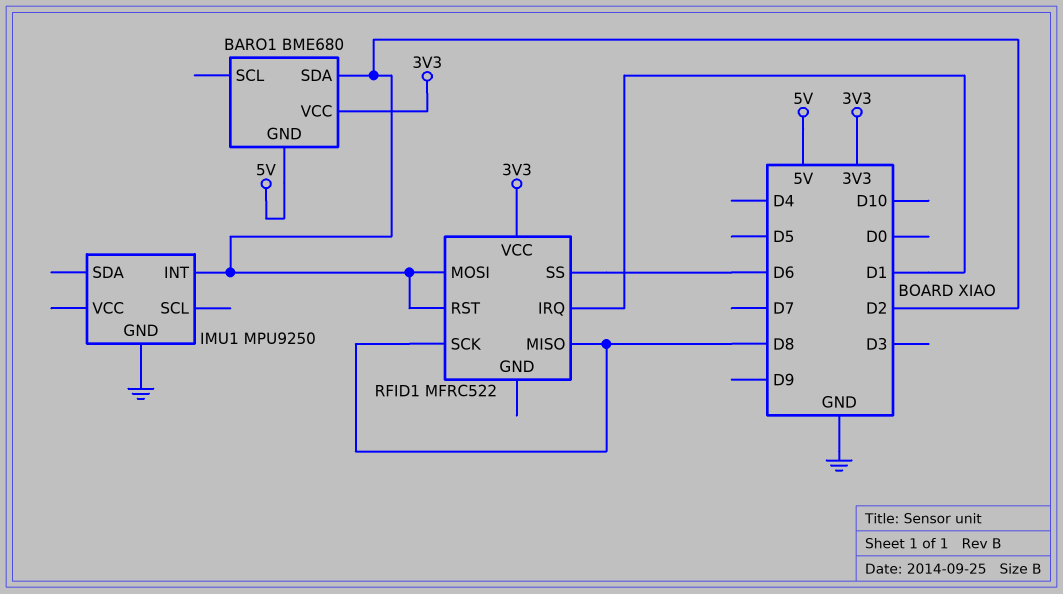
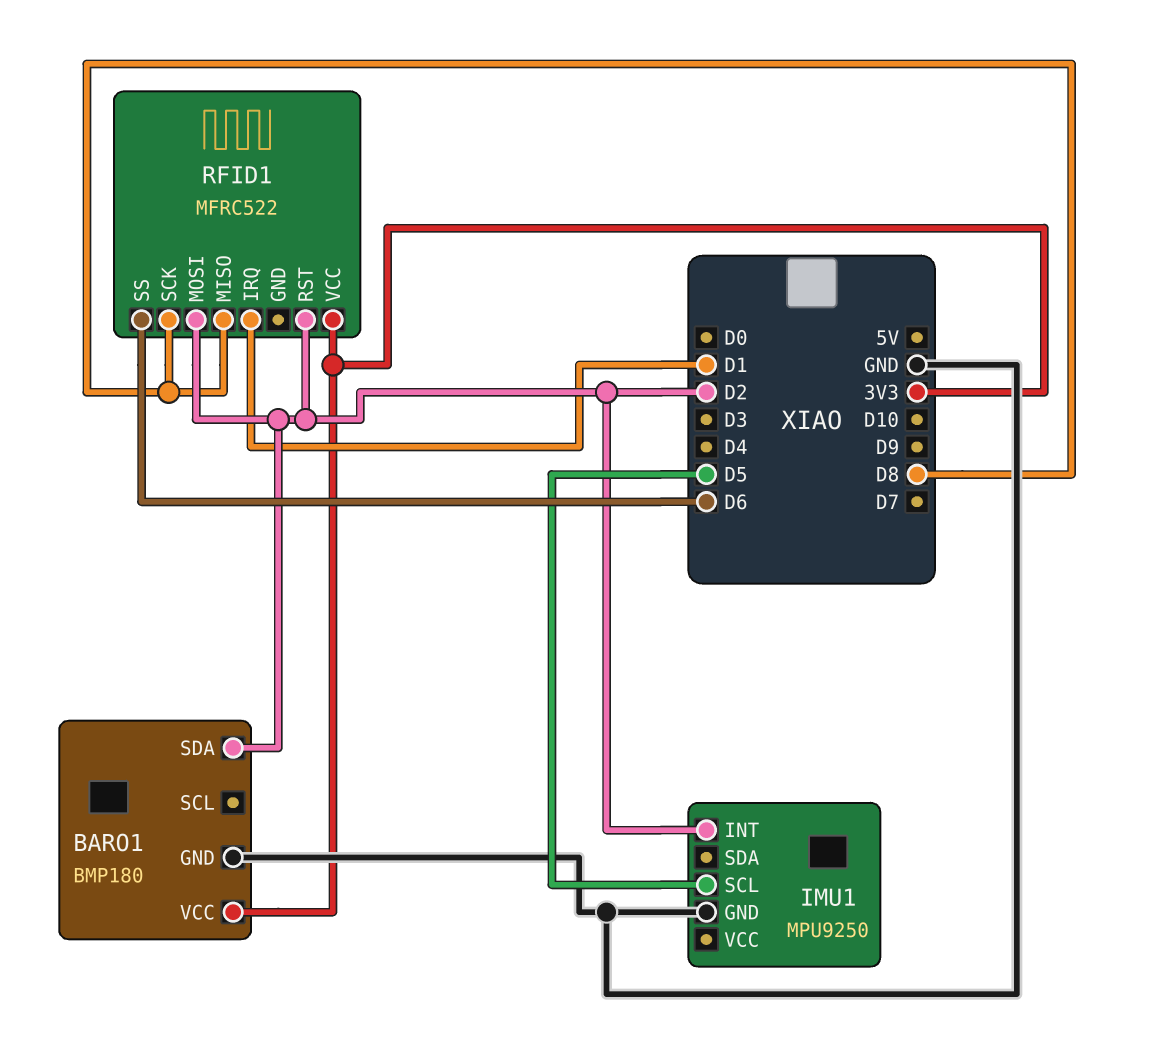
BARO1: BME680 -> BMP180
BARO1 pin GND: 5V -> GND
IMU1 pin SCL: none -> D5

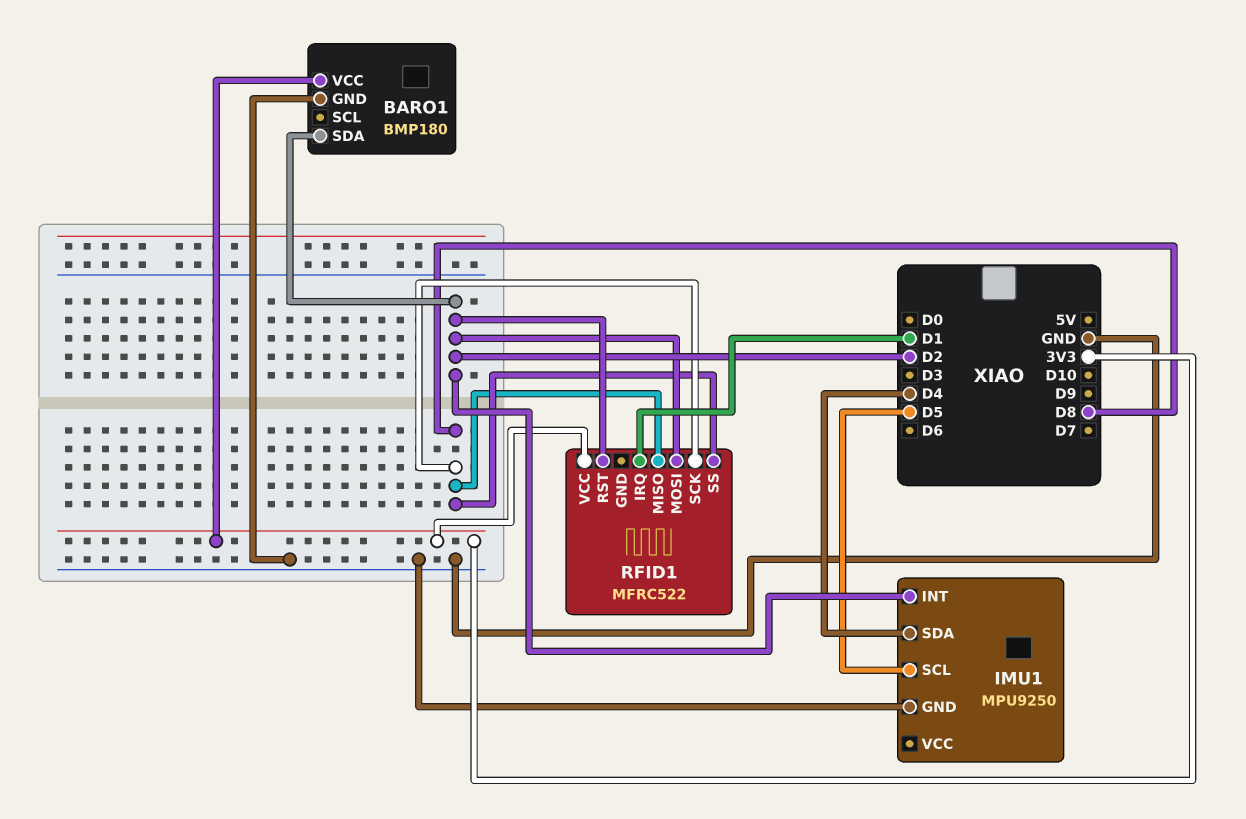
IMU1 pin SDA: none -> D4
RFID1 pin SS: D6 -> D8

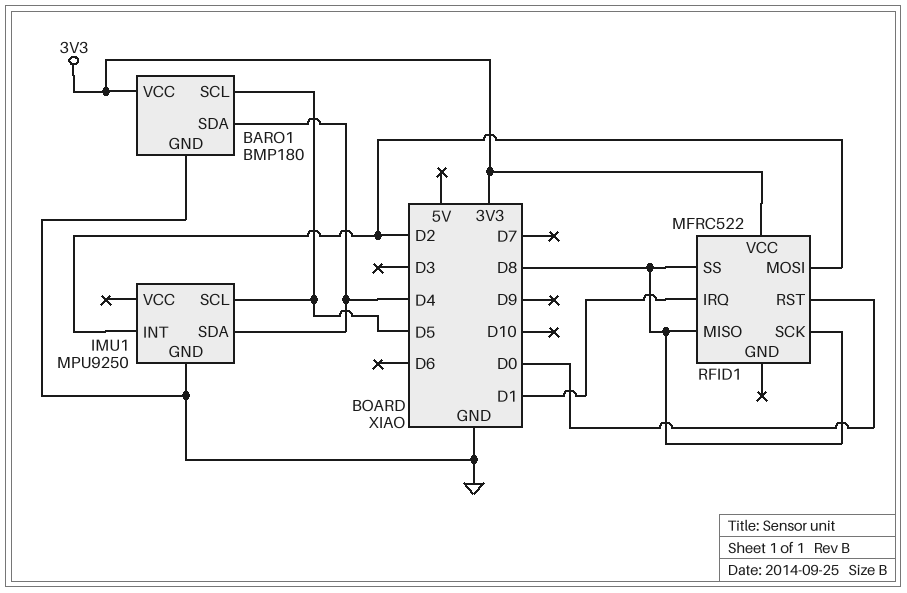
BARO1 pin SCL: none -> D5
BARO1 pin SDA: D2 -> D4
RFID1 pin RST: D2 -> D0

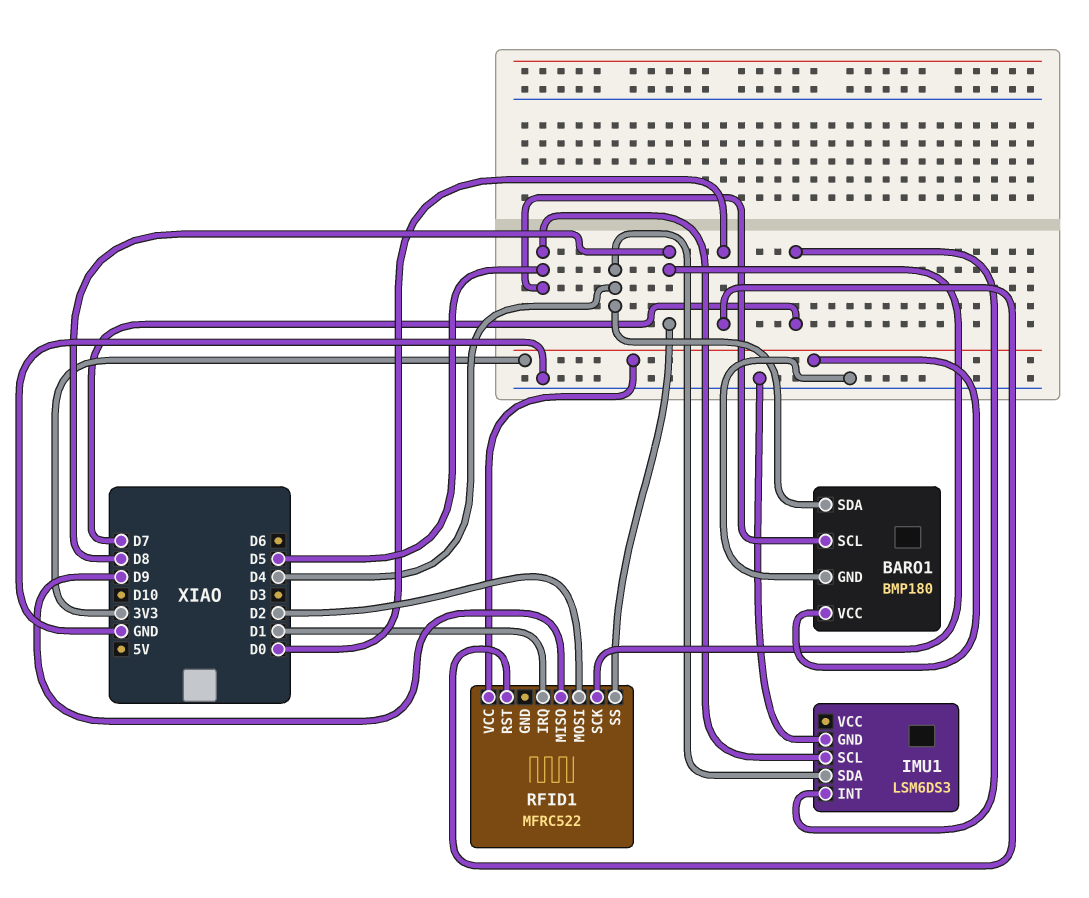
IMU1: MPU9250 -> LSM6DS3
IMU1 pin INT: D2 -> D7
RFID1 pin MISO: D8 -> D9

